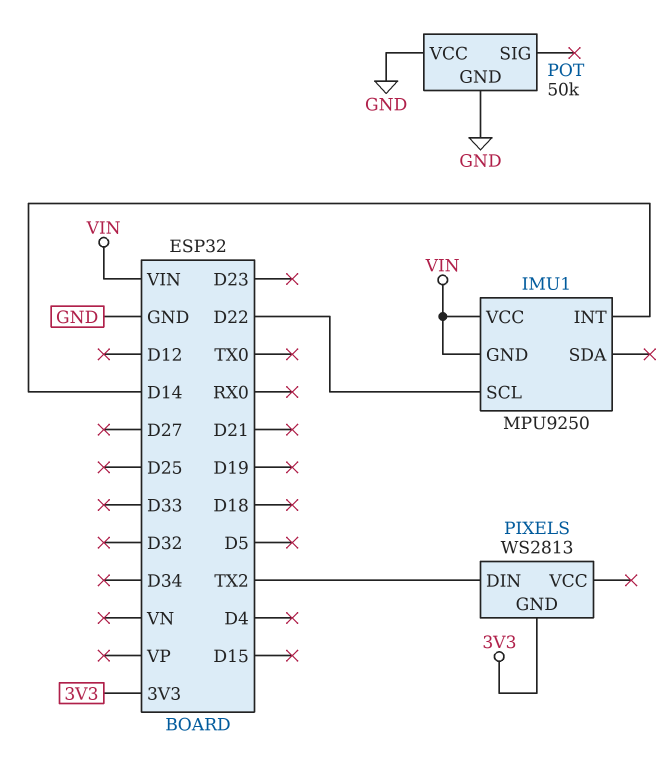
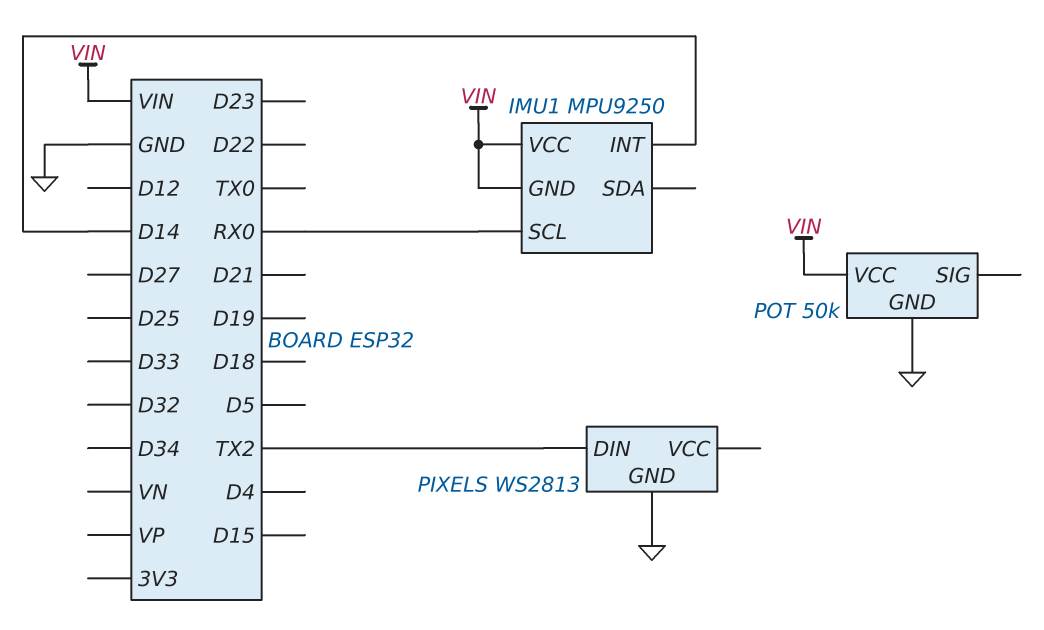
IMU1 pin SCL: D22 -> RX0
PIXELS pin GND: 3V3 -> GND
POT pin VCC: GND -> VIN

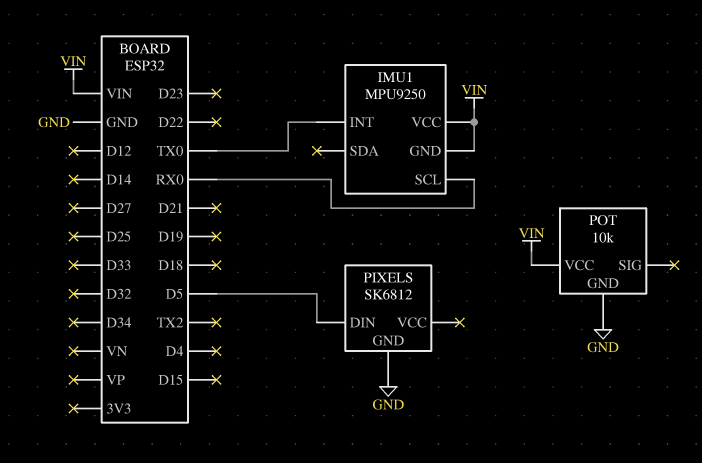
IMU1 pin INT: D14 -> TX0
PIXELS: WS2813 -> SK6812
PIXELS pin DIN: TX2 -> D5
POT: 50k -> 10k

